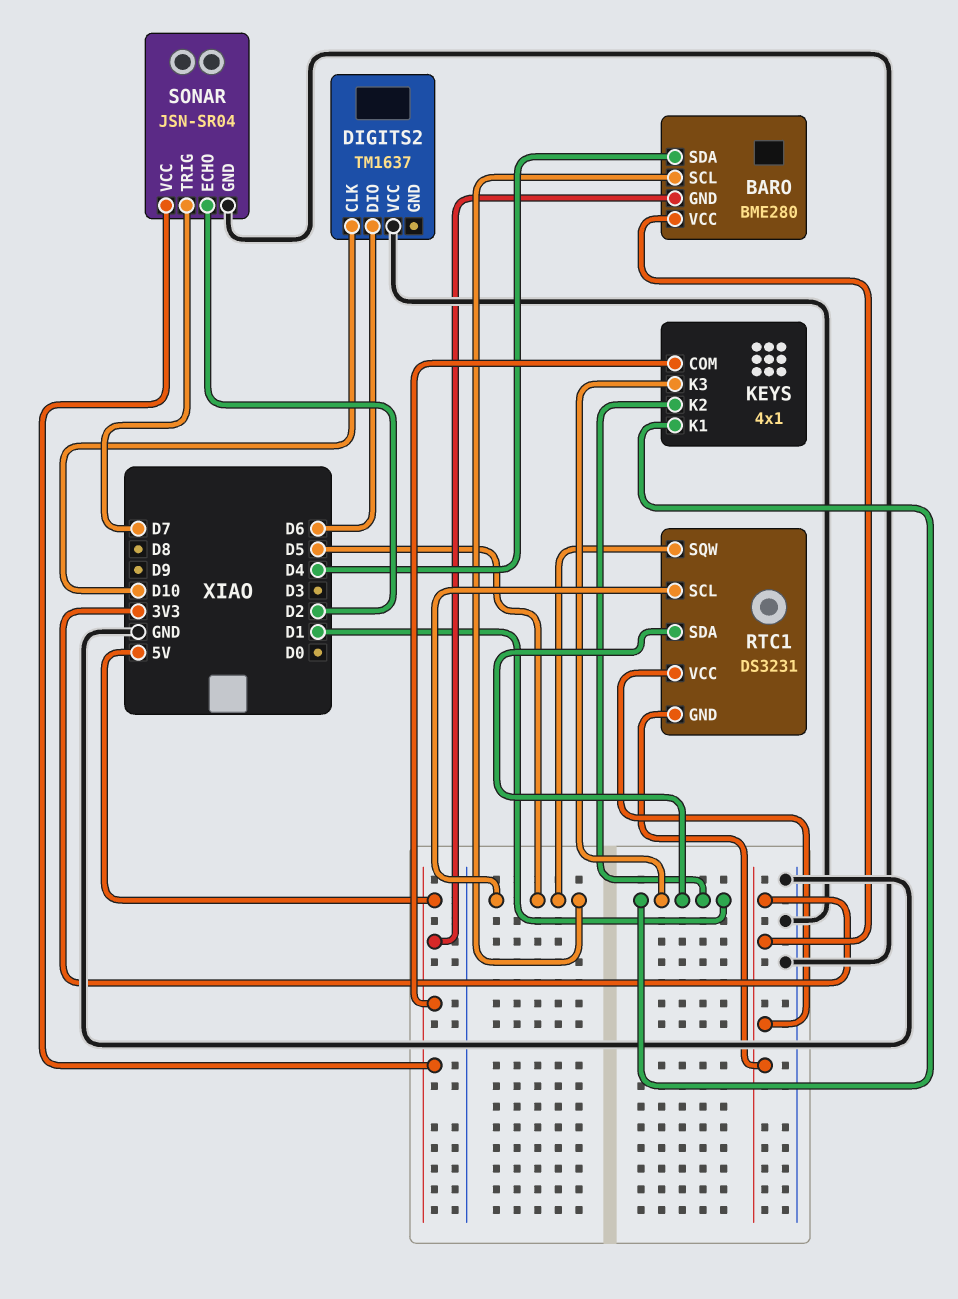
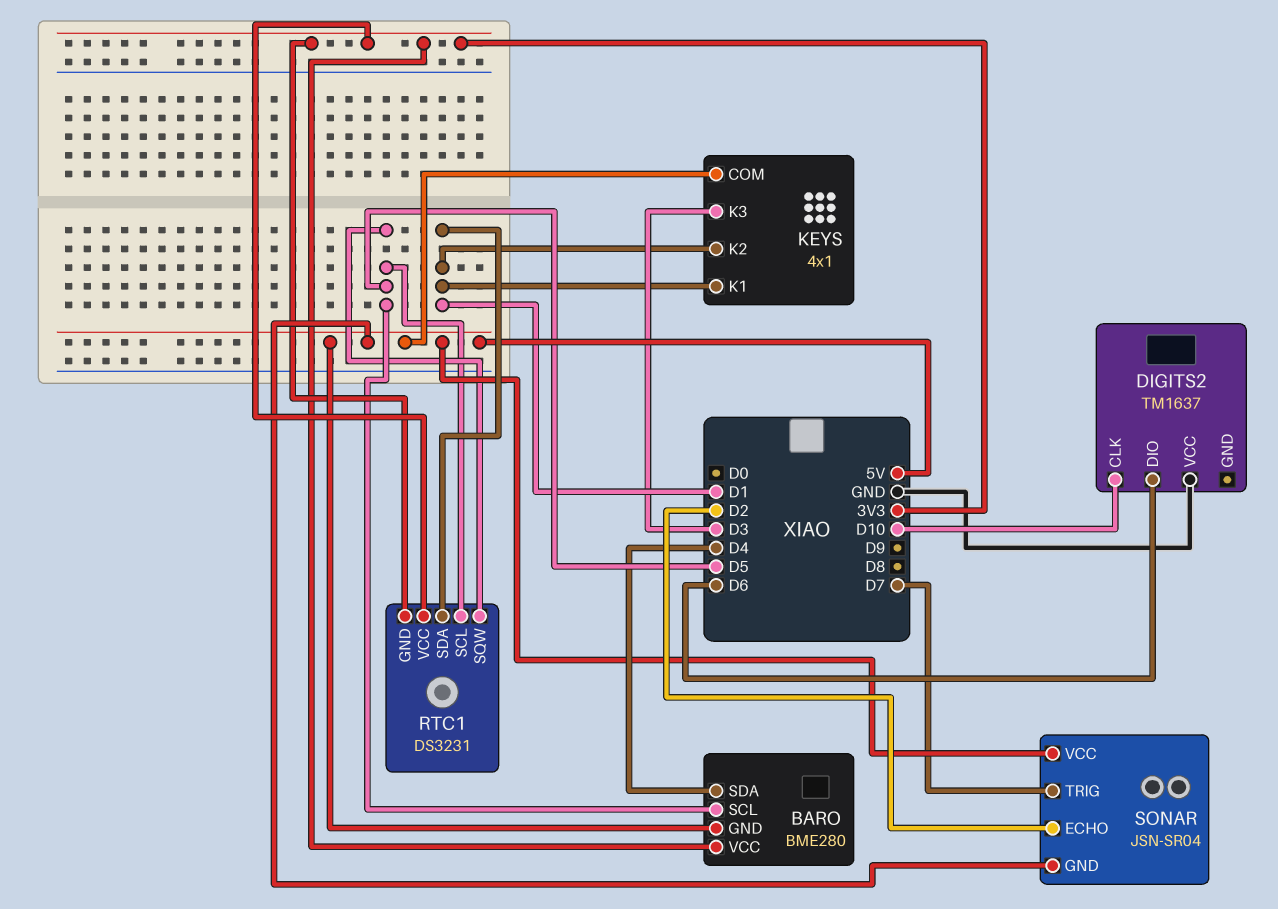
KEYS pin K3: D1 -> D3
SONAR pin GND: GND -> 5V

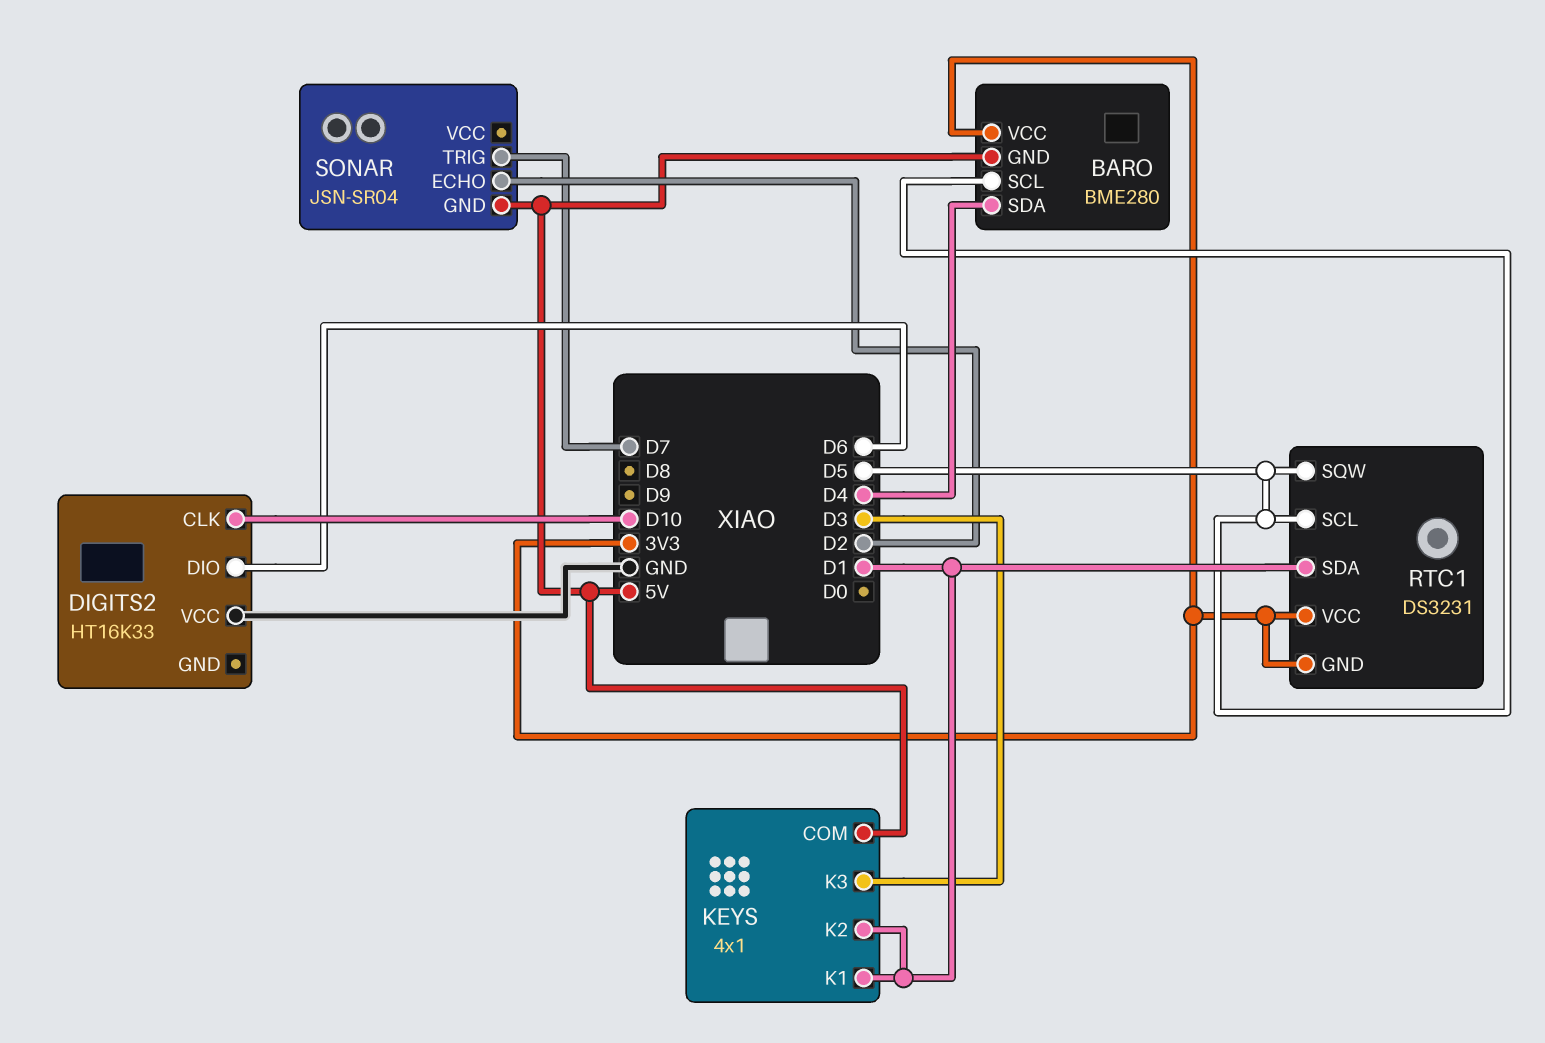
DIGITS2: TM1637 -> HT16K33
SONAR pin VCC: 5V -> none

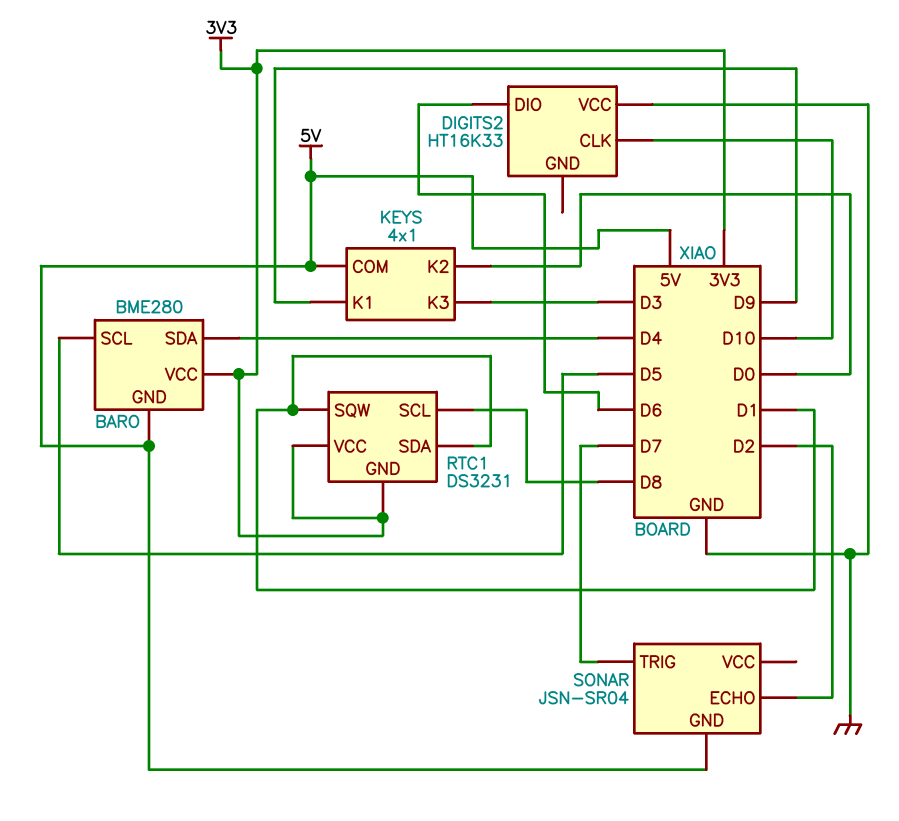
KEYS pin K1: D1 -> D9
KEYS pin K2: D1 -> D0
RTC1 pin SCL: D5 -> D8
RTC1 pin SQW: D5 -> D1

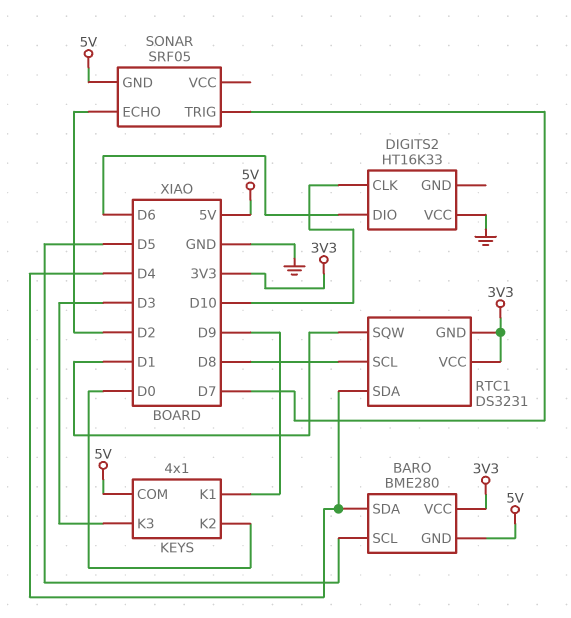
RTC1 pin SDA: D1 -> D4
SONAR: JSN-SR04 -> SRF05

